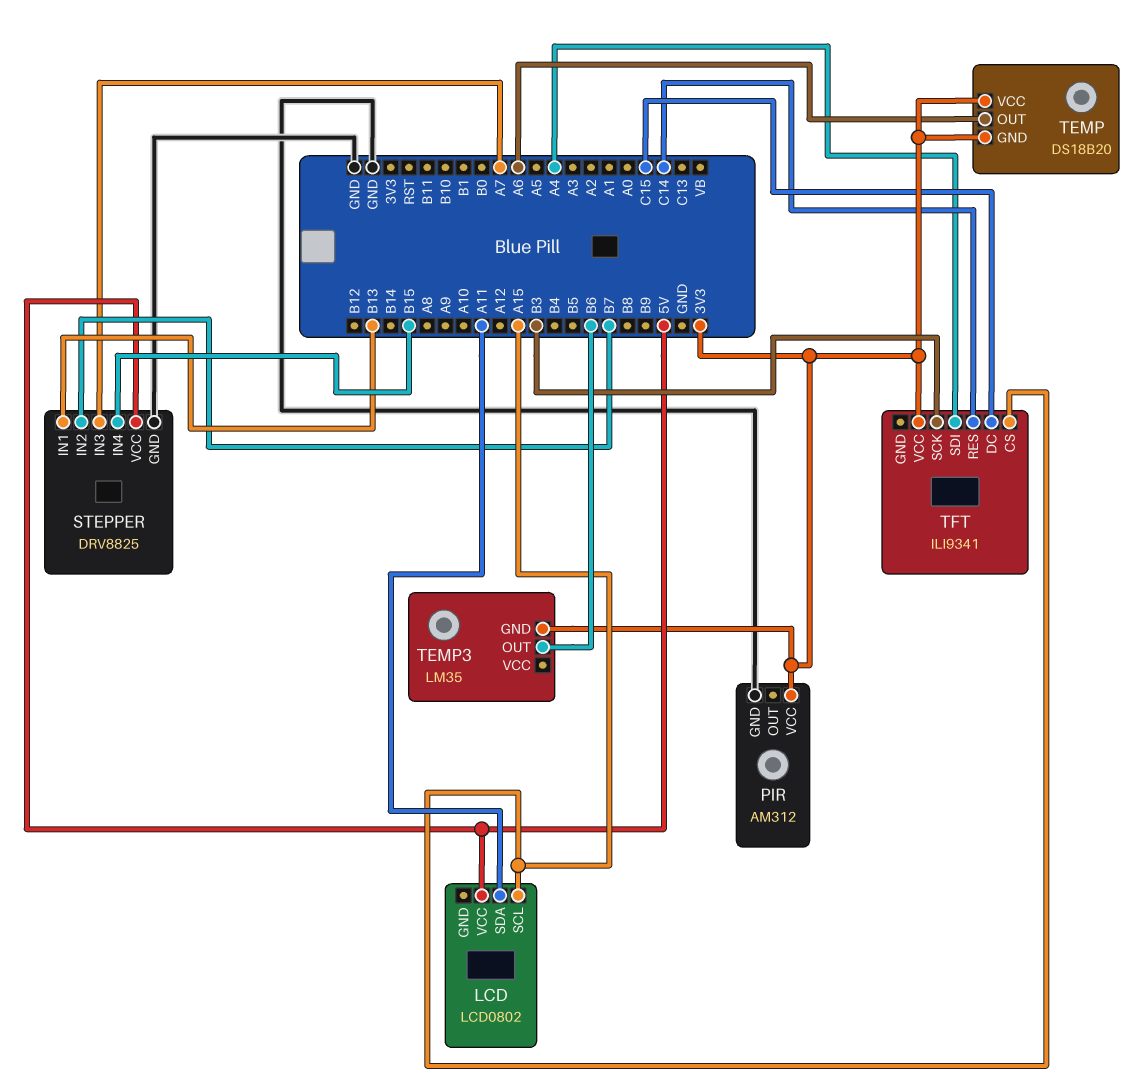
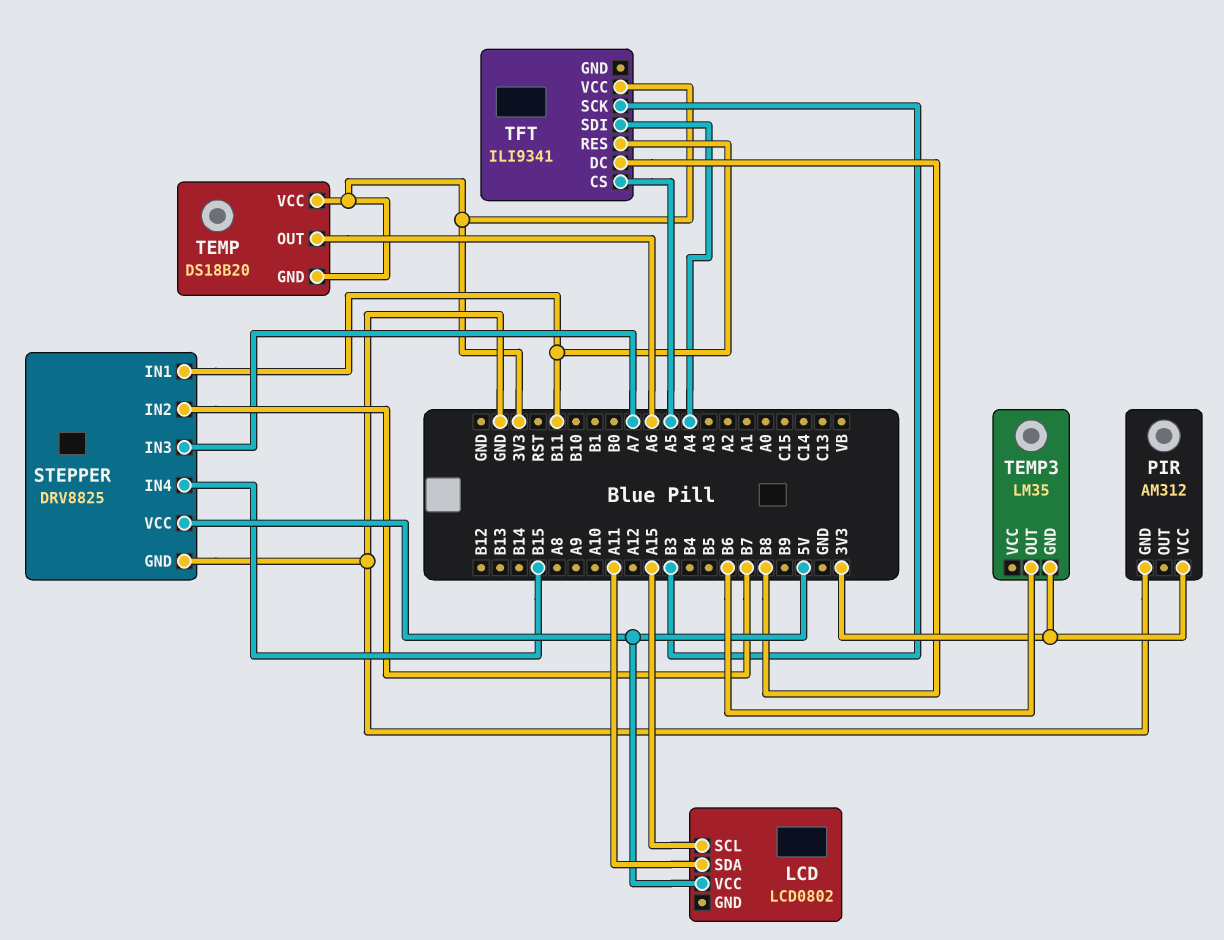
STEPPER pin IN1: B13 -> B11
TFT pin CS: A15 -> A5
TFT pin DC: C15 -> B8
TFT pin RES: C14 -> B11

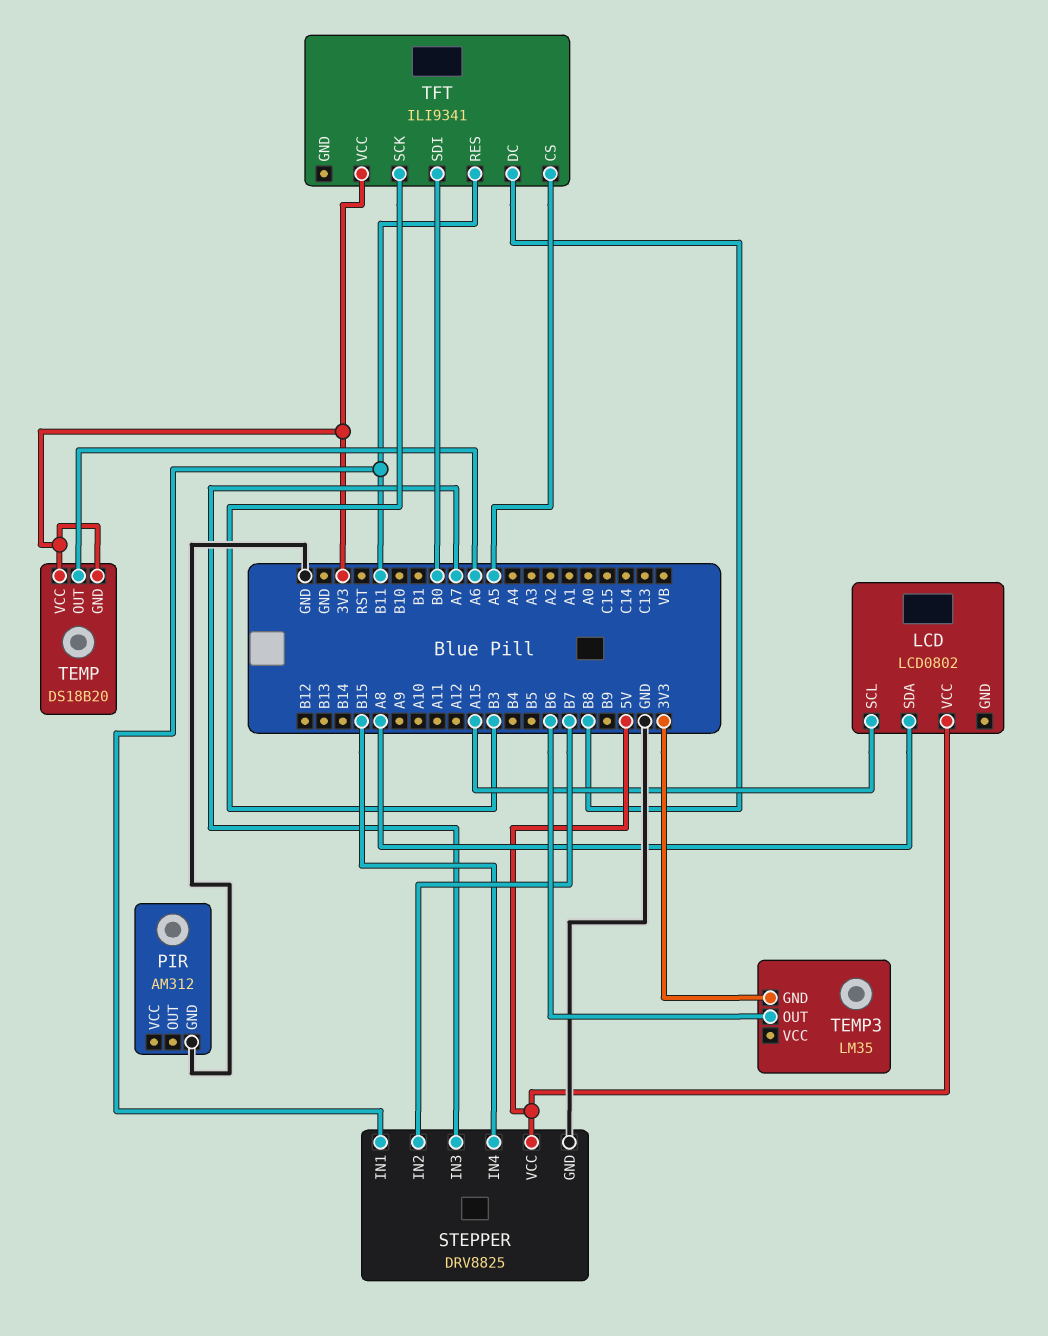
LCD pin SDA: A11 -> A8
PIR pin VCC: 3V3 -> none
TFT pin SDI: A4 -> B0

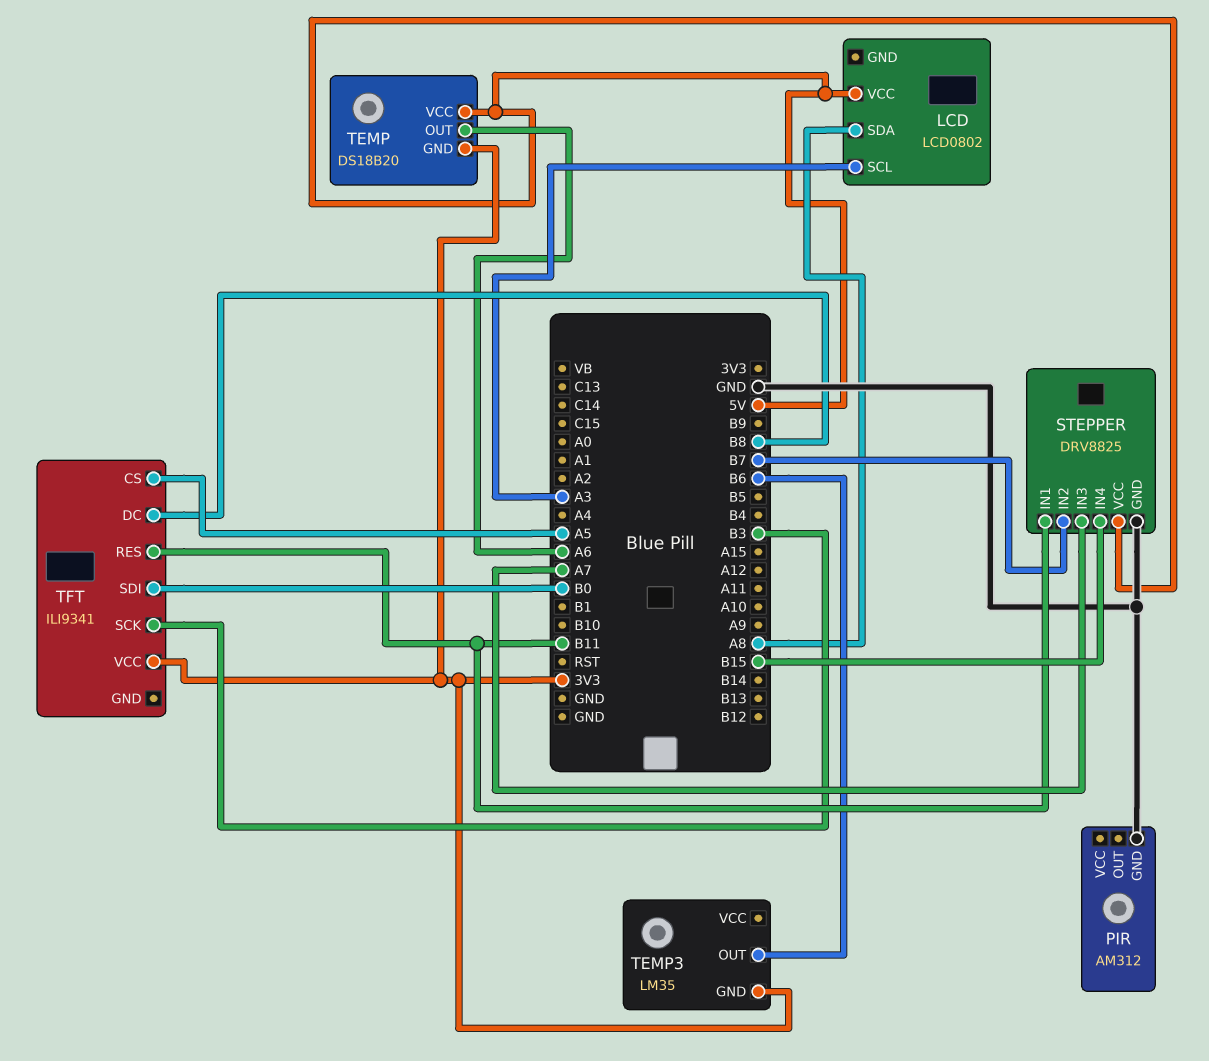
LCD pin SCL: A15 -> A3
TEMP pin VCC: 3V3 -> 5V

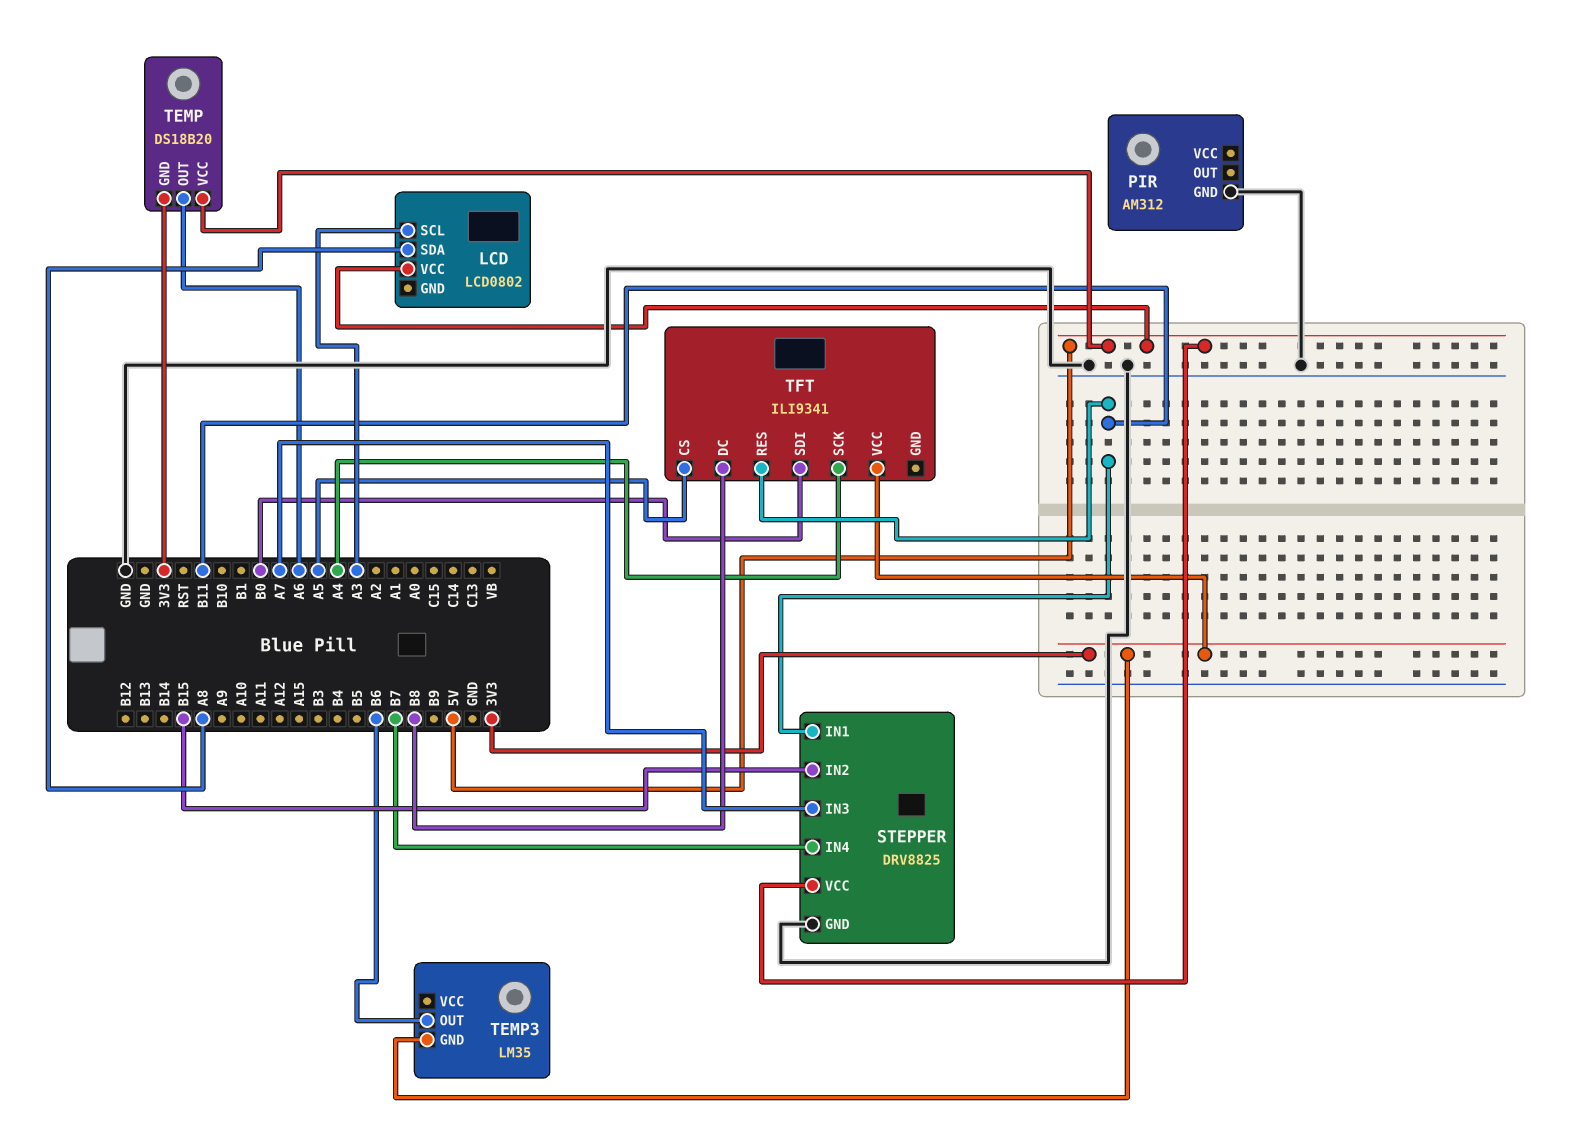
STEPPER pin IN2: B7 -> B15
STEPPER pin IN4: B15 -> B7
TFT pin SCK: B3 -> A4

